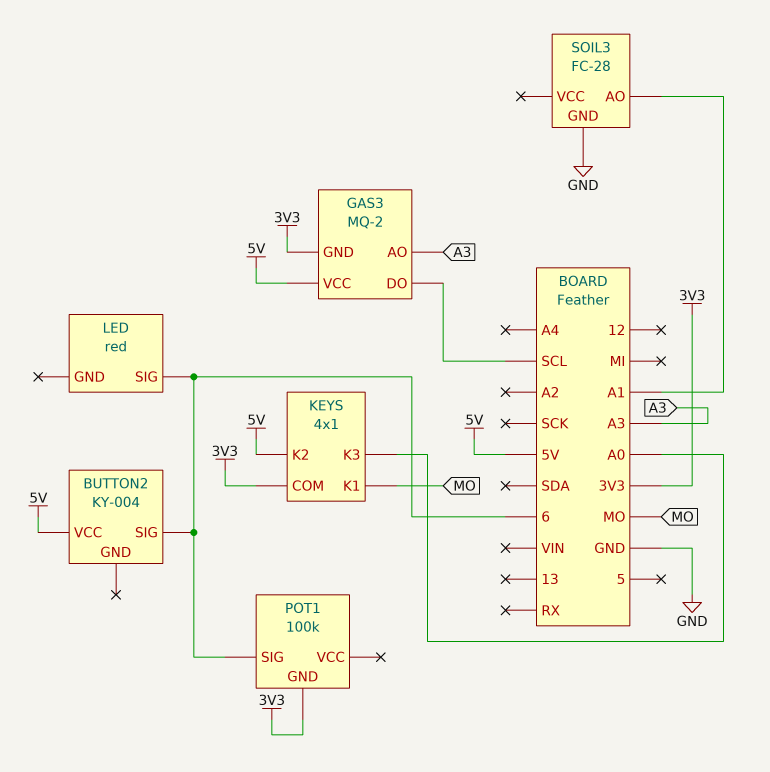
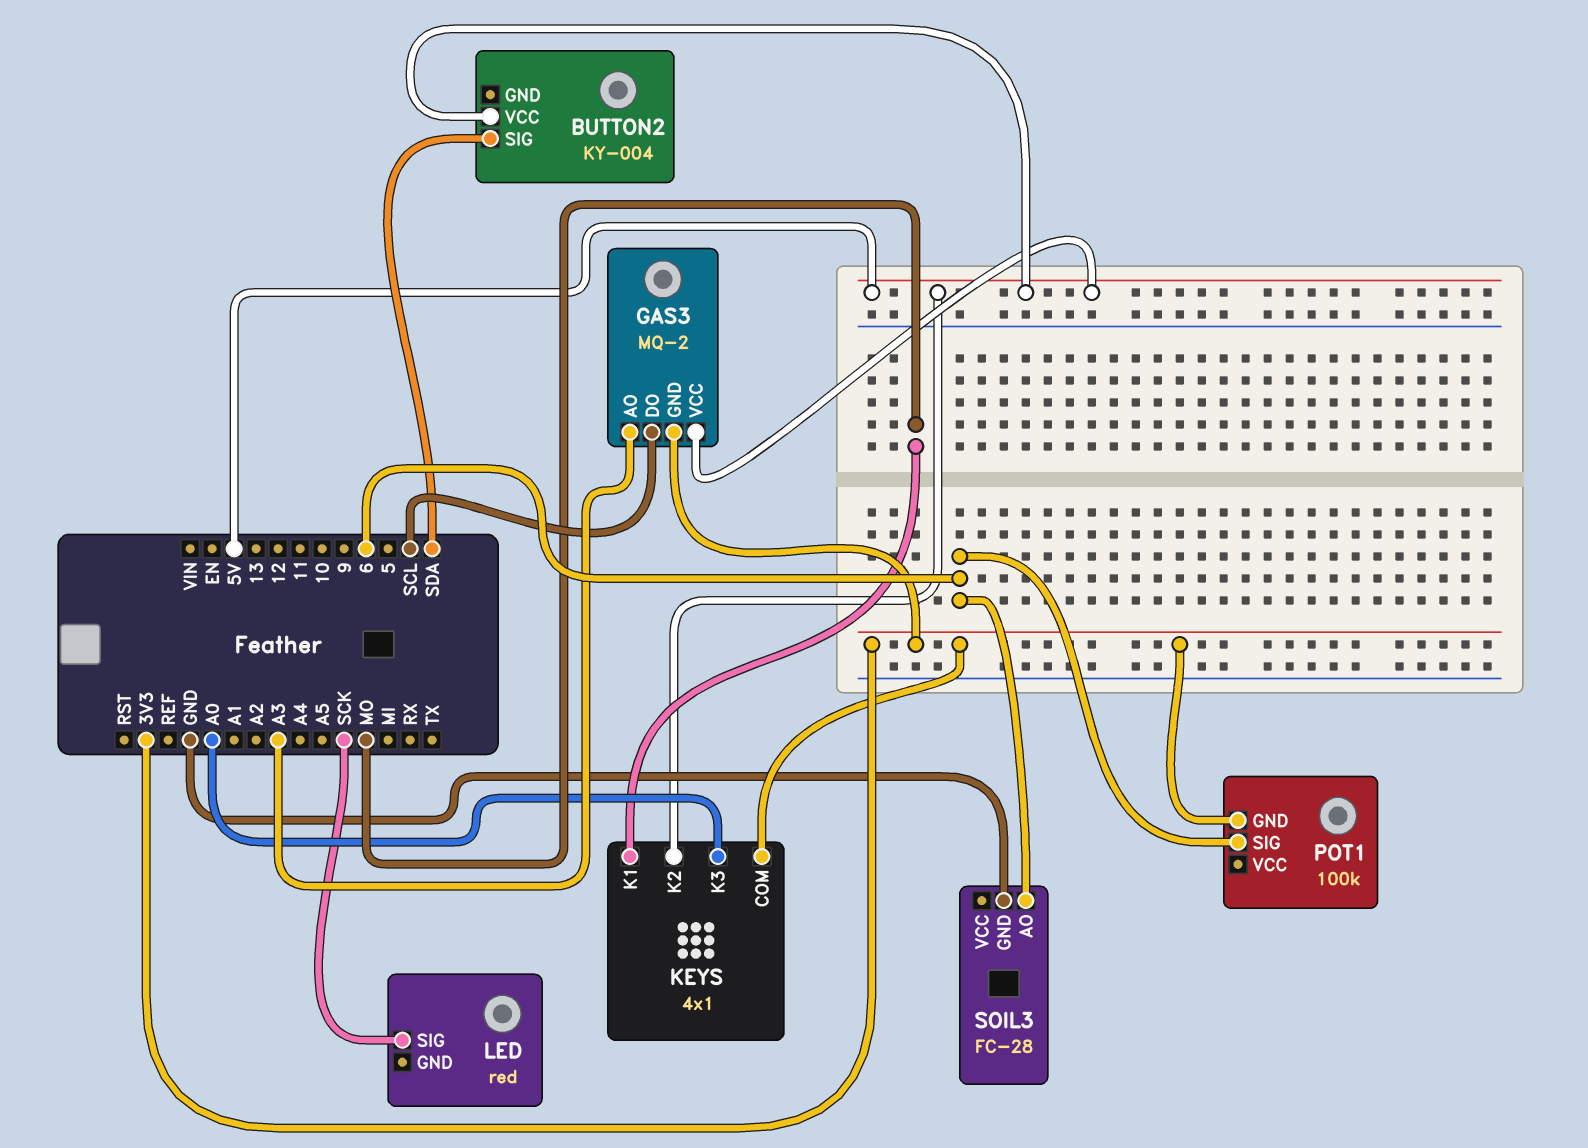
BUTTON2 pin SIG: 6 -> SDA
LED pin SIG: 6 -> SCK
SOIL3 pin AO: A1 -> 6

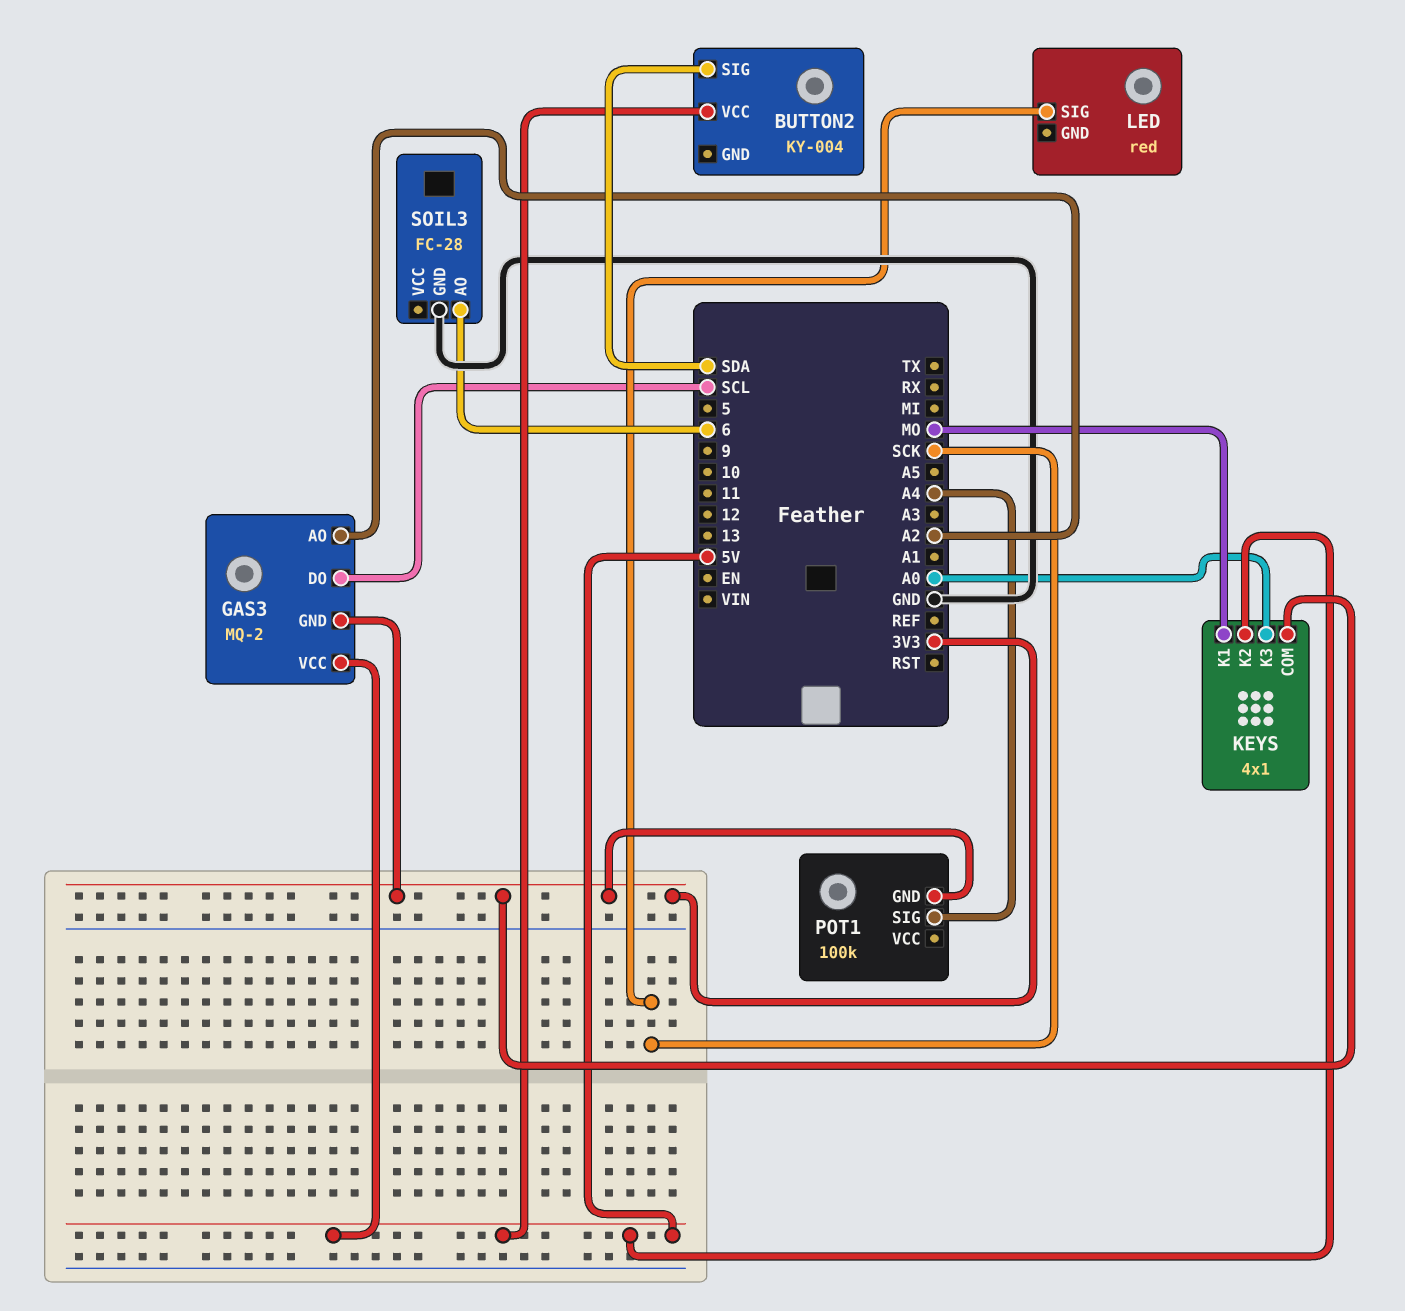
GAS3 pin AO: A3 -> A2
POT1 pin SIG: 6 -> A4

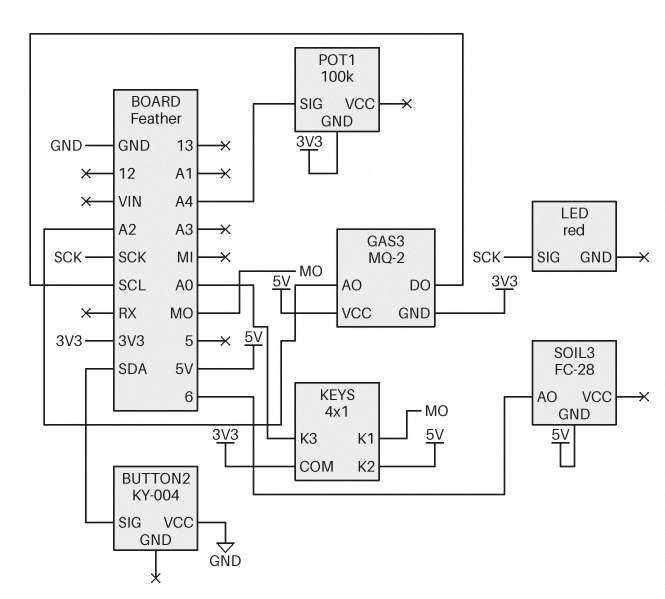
BUTTON2 pin VCC: 5V -> GND
SOIL3 pin GND: GND -> 5V

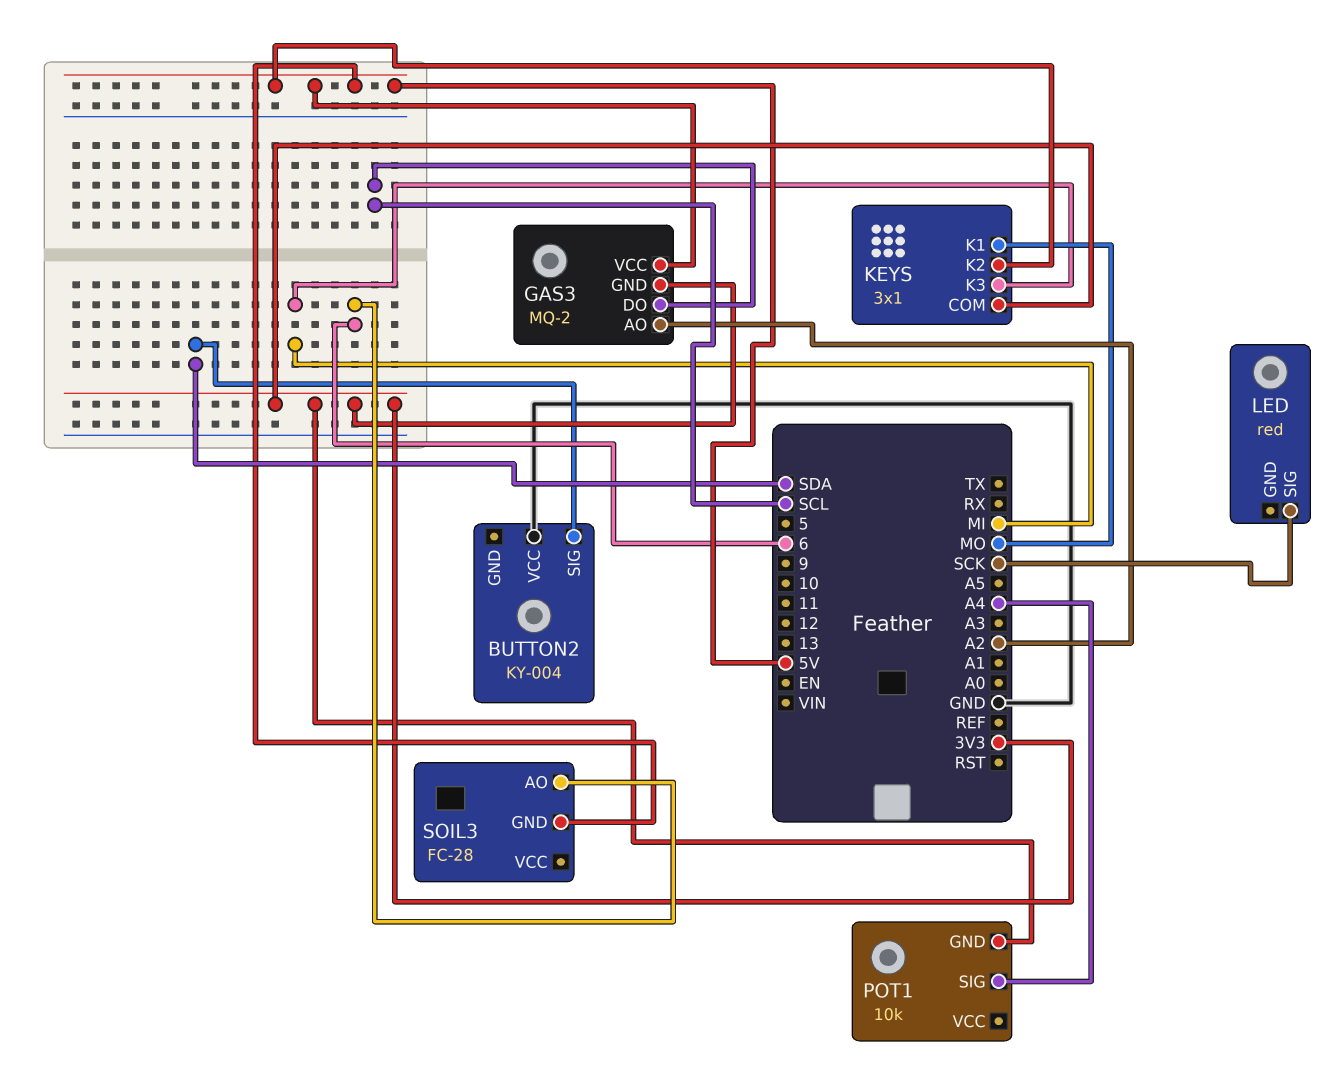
KEYS: 4x1 -> 3x1
KEYS pin K3: A0 -> MI
POT1: 100k -> 10k

